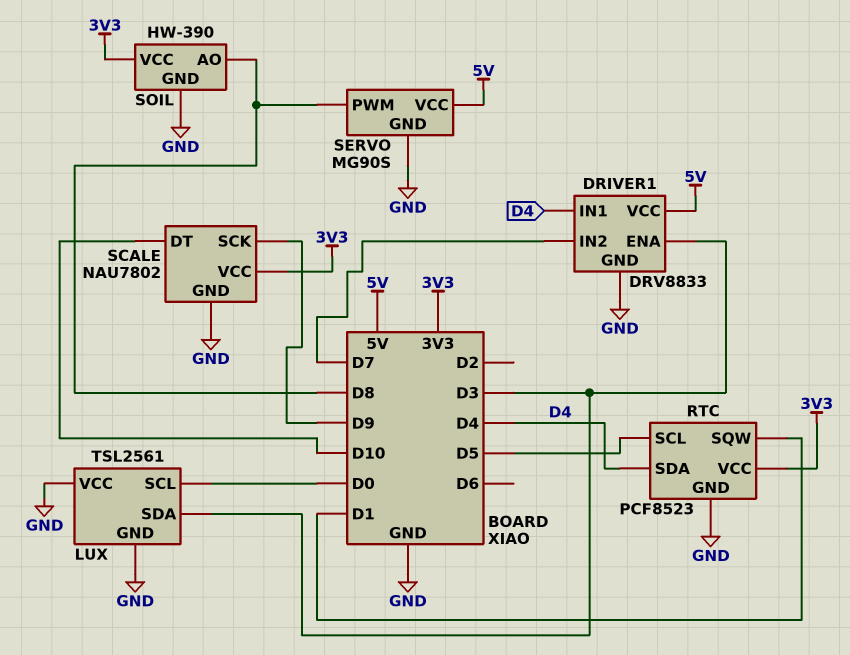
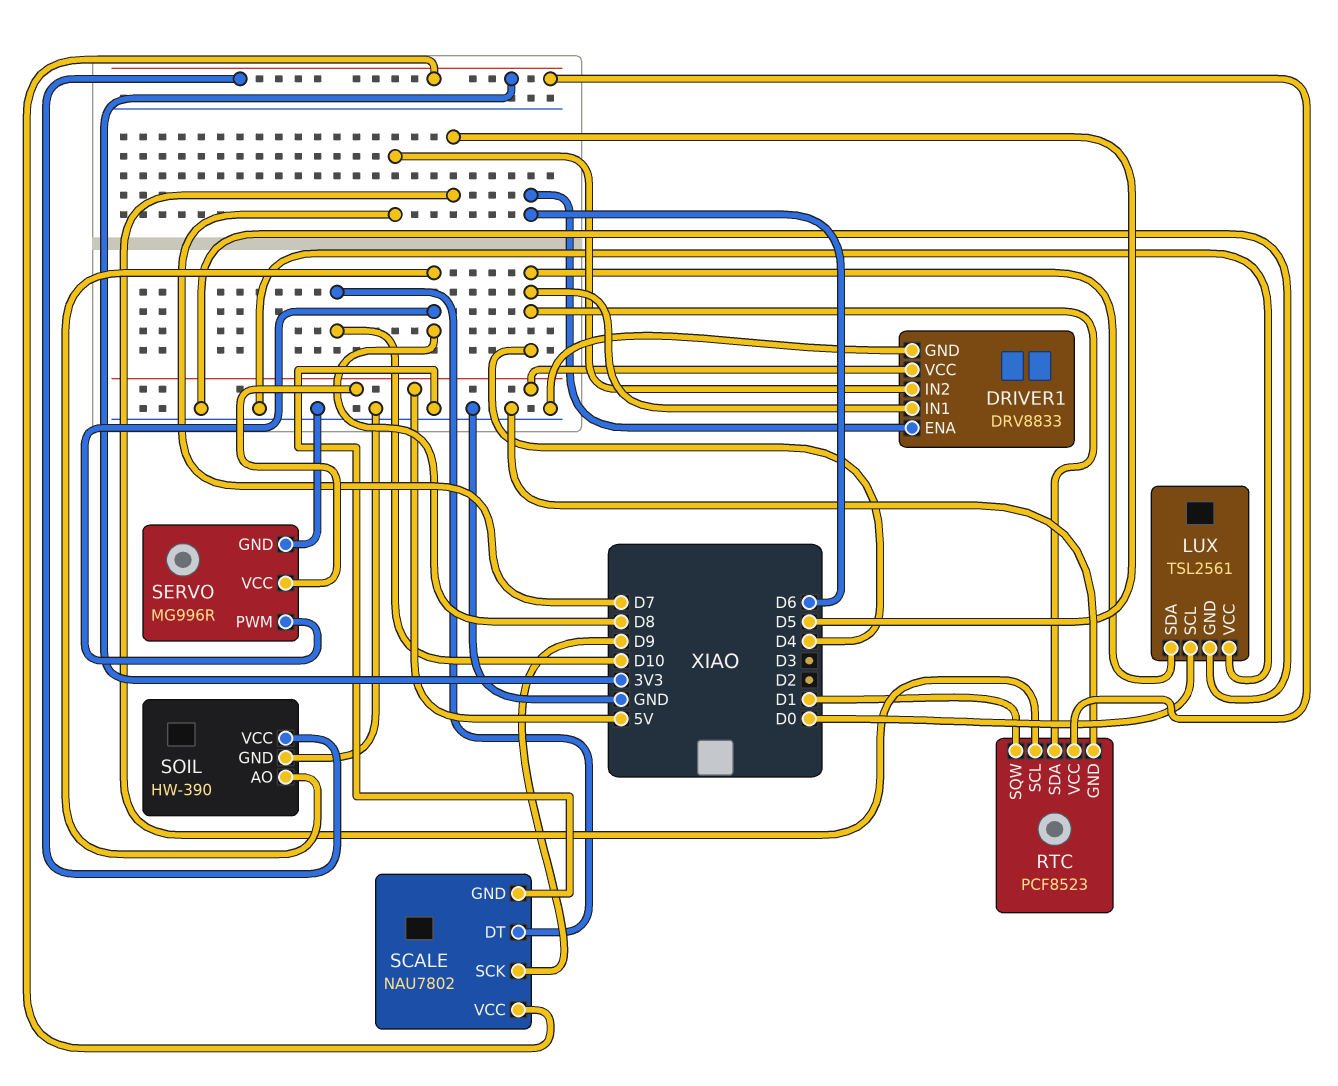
DRIVER1 pin ENA: D3 -> D6
LUX pin SDA: D3 -> D4
SERVO: MG90S -> MG996R

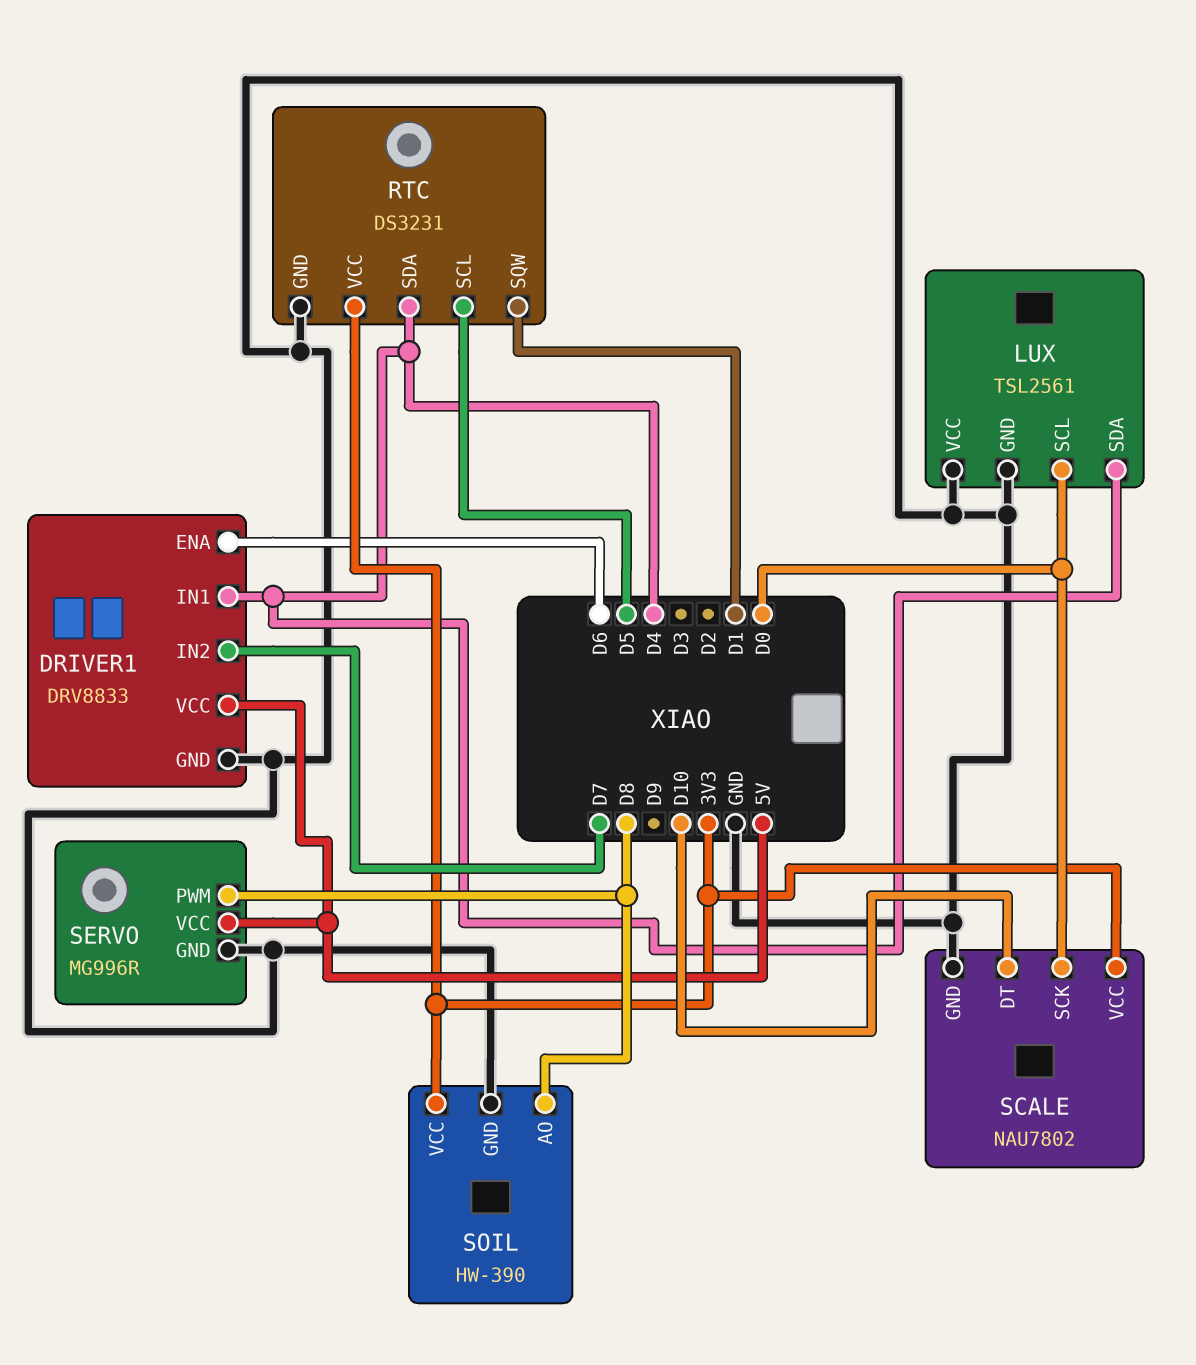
RTC: PCF8523 -> DS3231
SCALE pin SCK: D9 -> D0

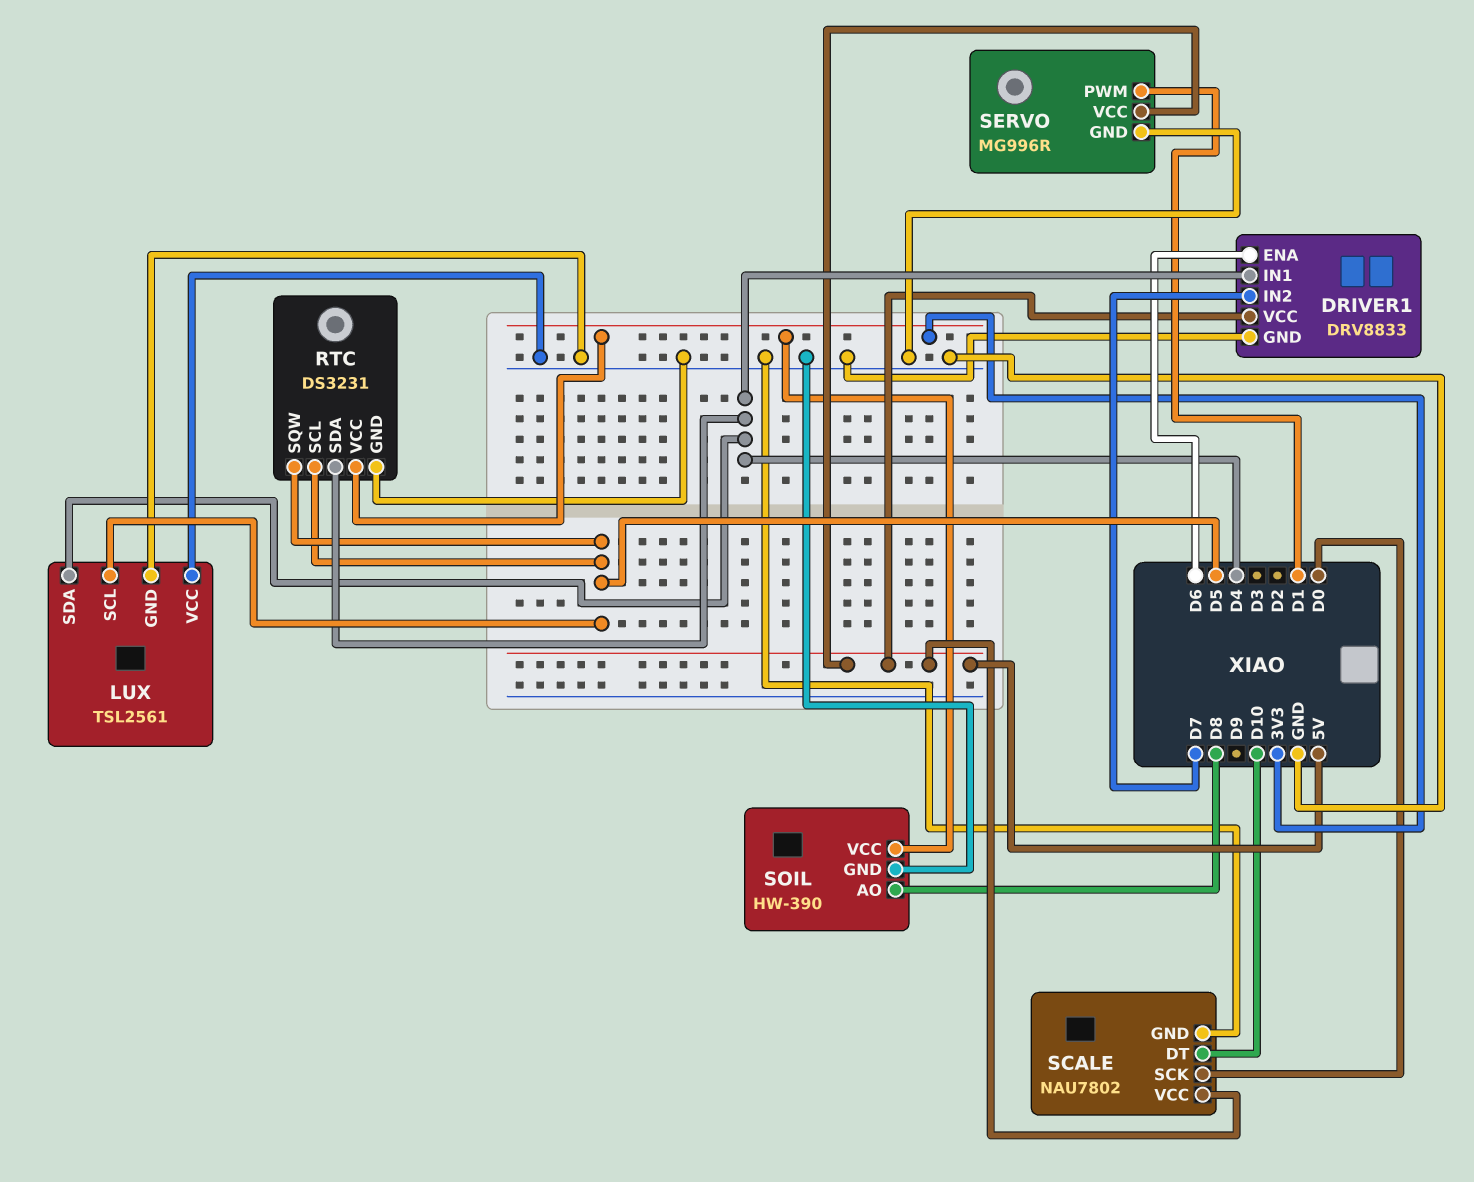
LUX pin SCL: D0 -> D5
RTC pin SQW: D1 -> D5
SCALE pin VCC: 3V3 -> 5V
SERVO pin PWM: D8 -> D1

